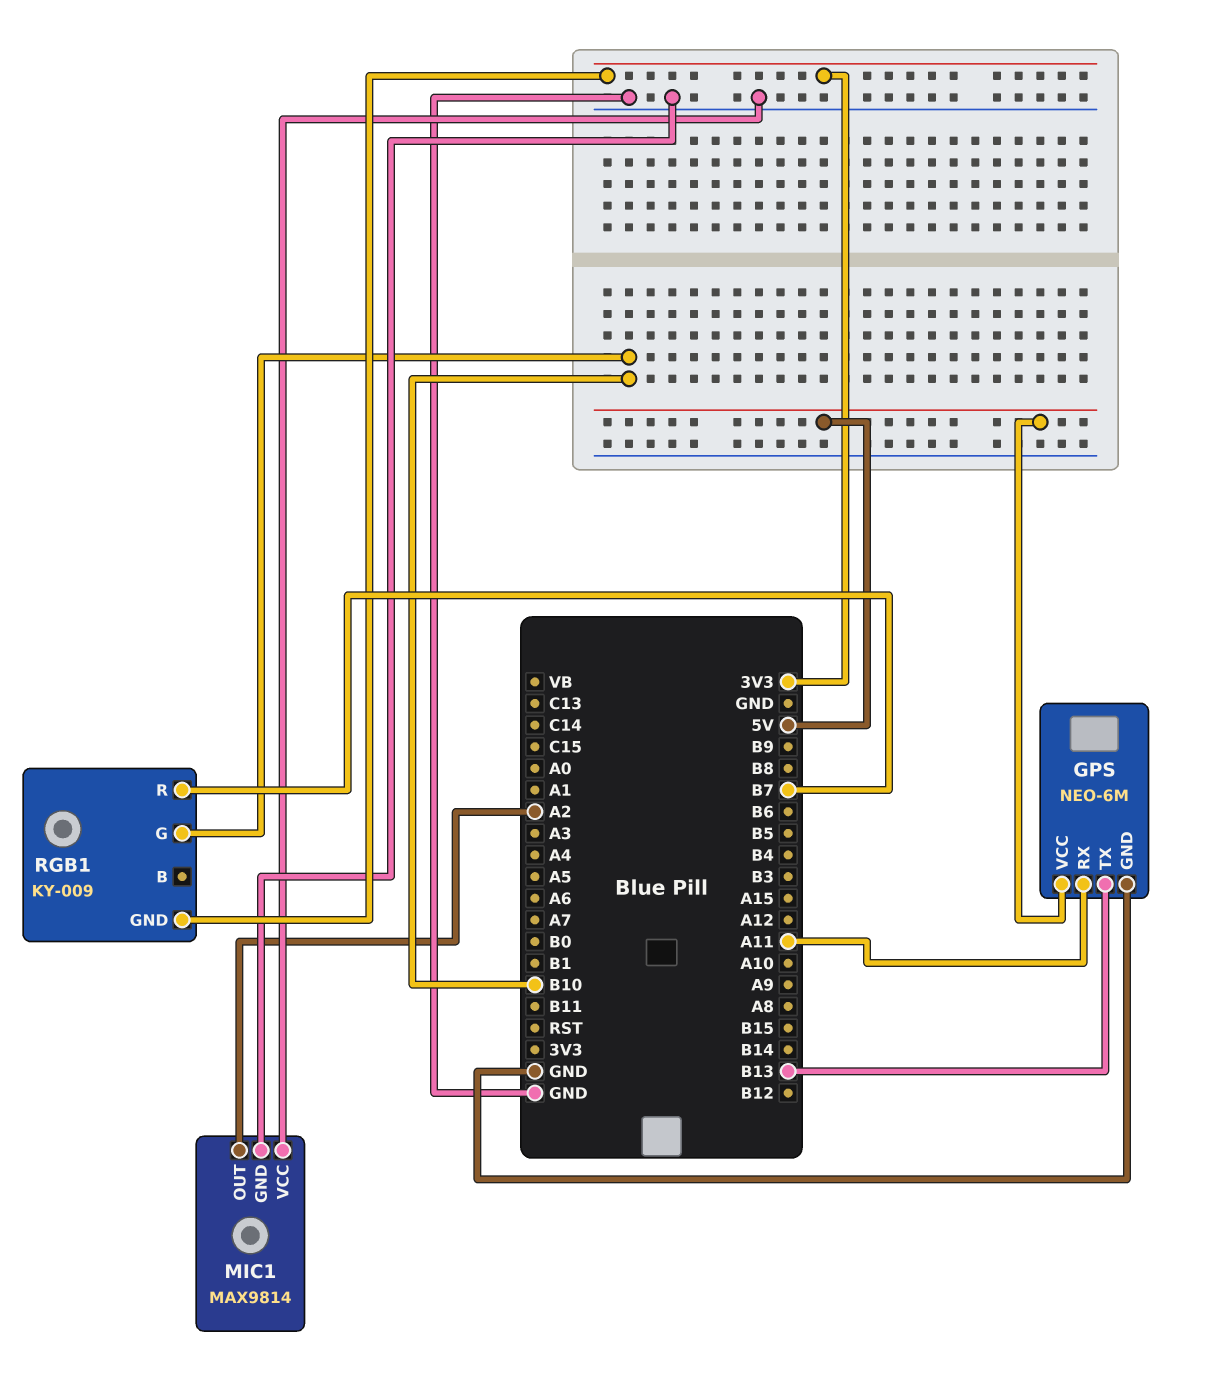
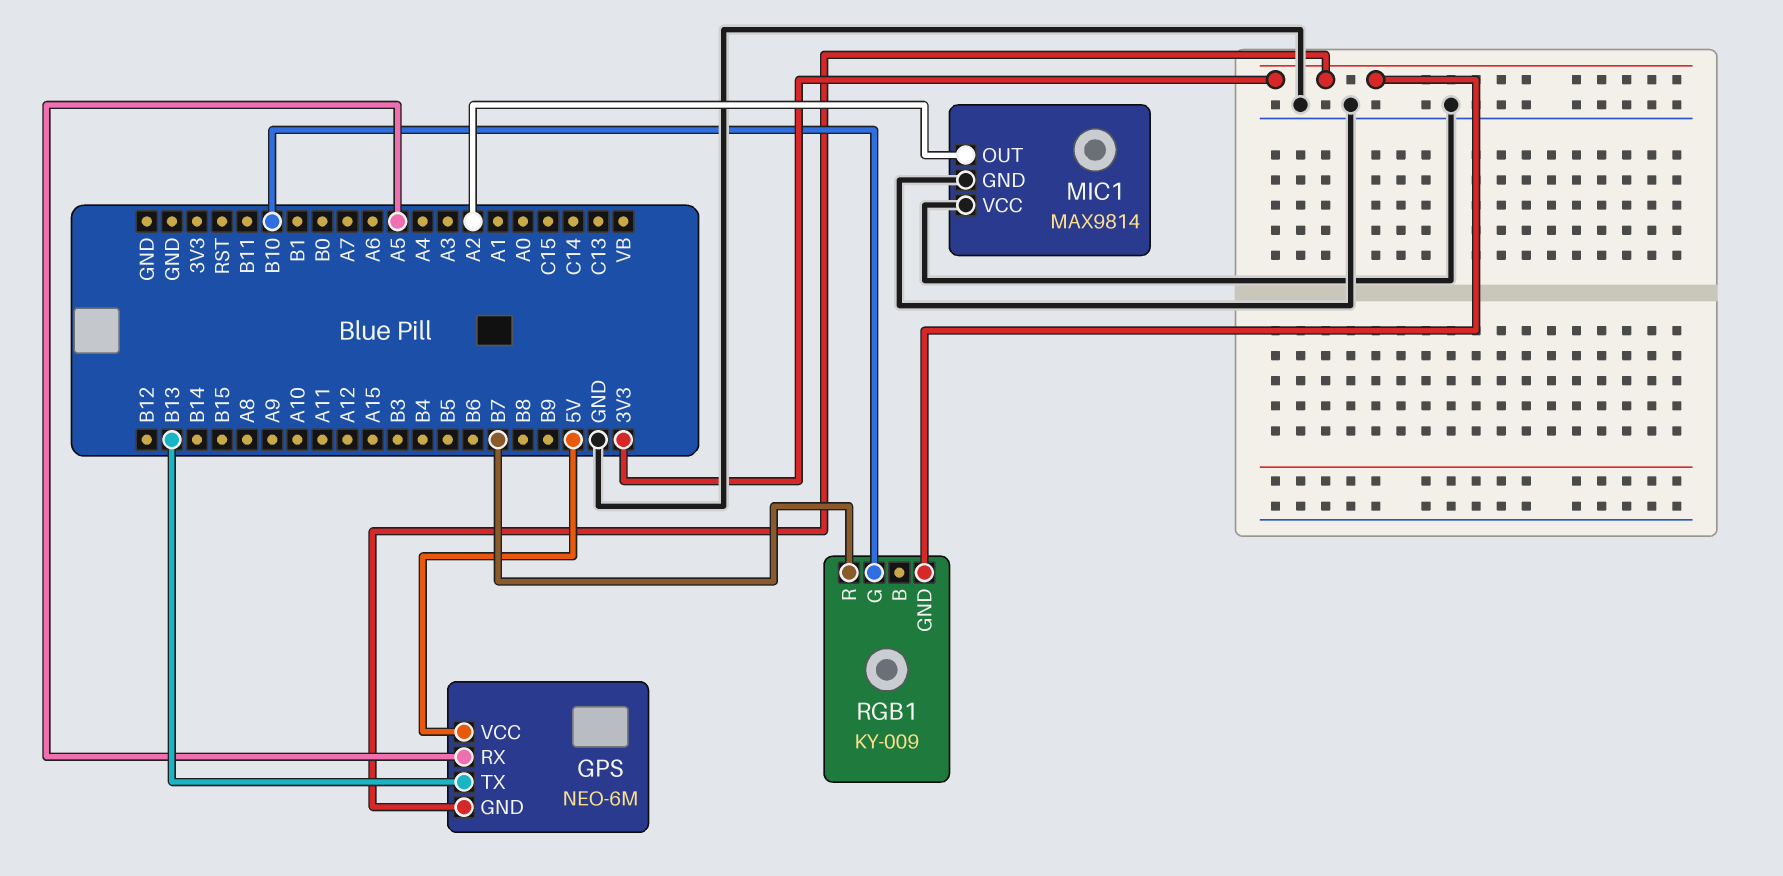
GPS pin GND: GND -> 3V3
GPS pin RX: A11 -> A5

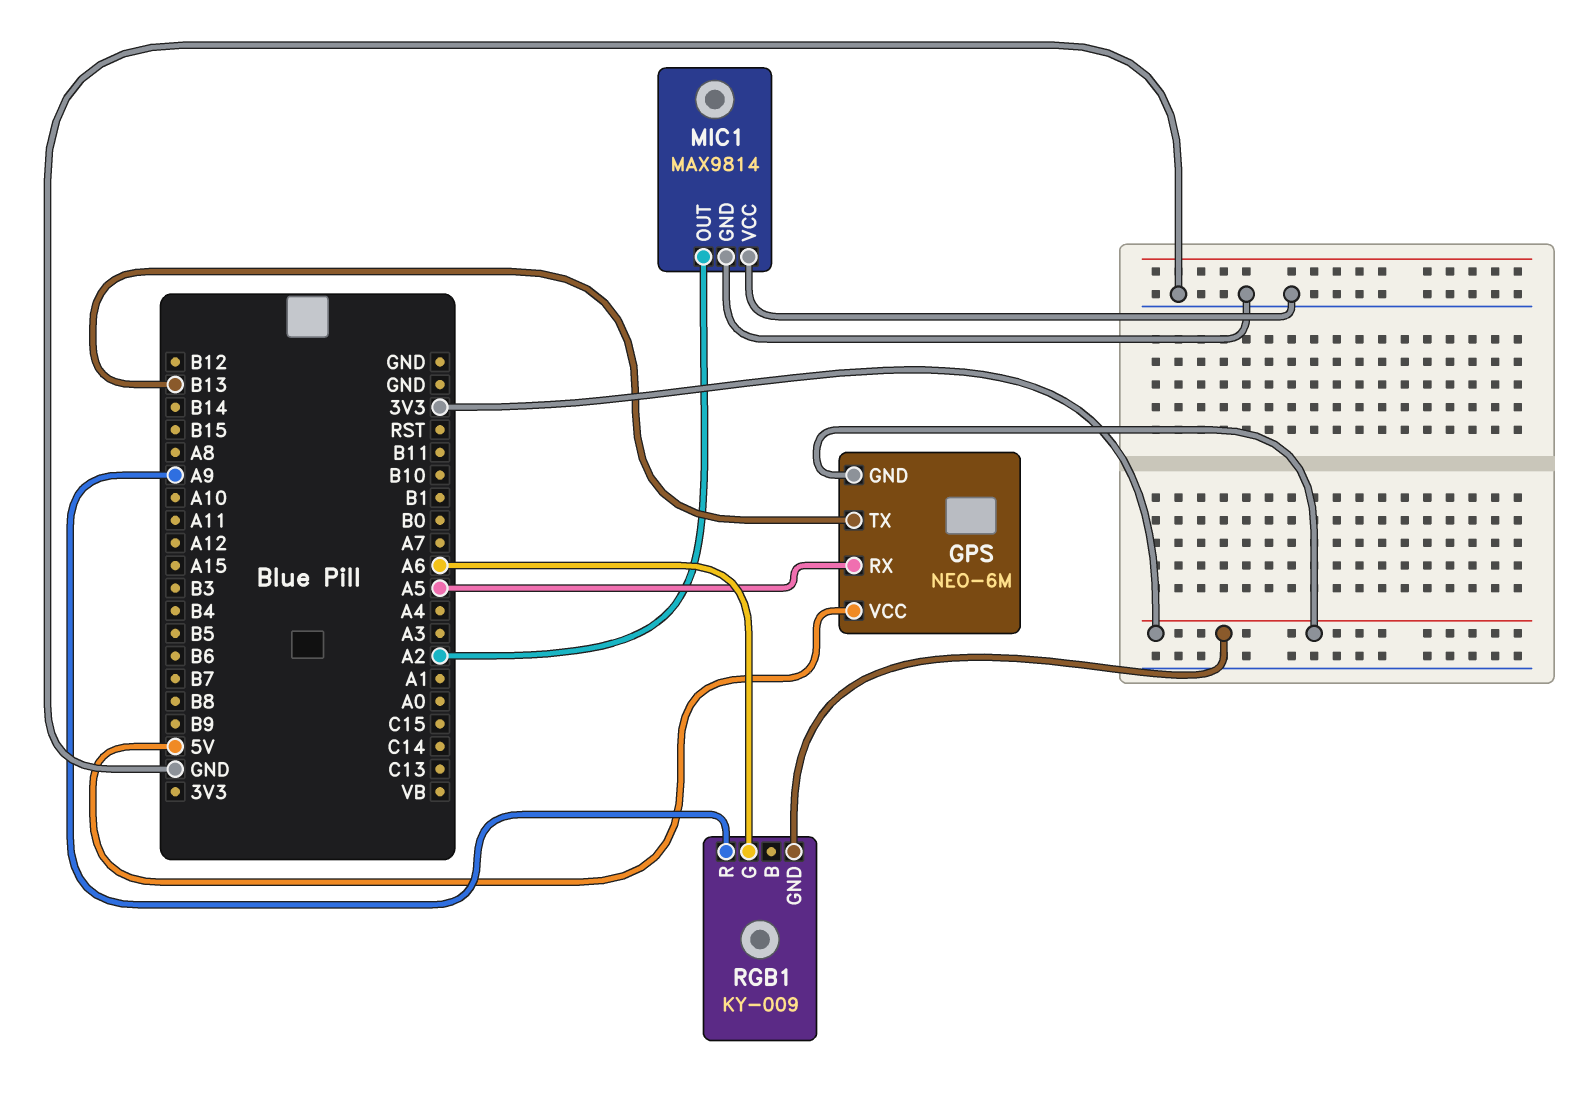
RGB1 pin G: B10 -> A6
RGB1 pin R: B7 -> A9

